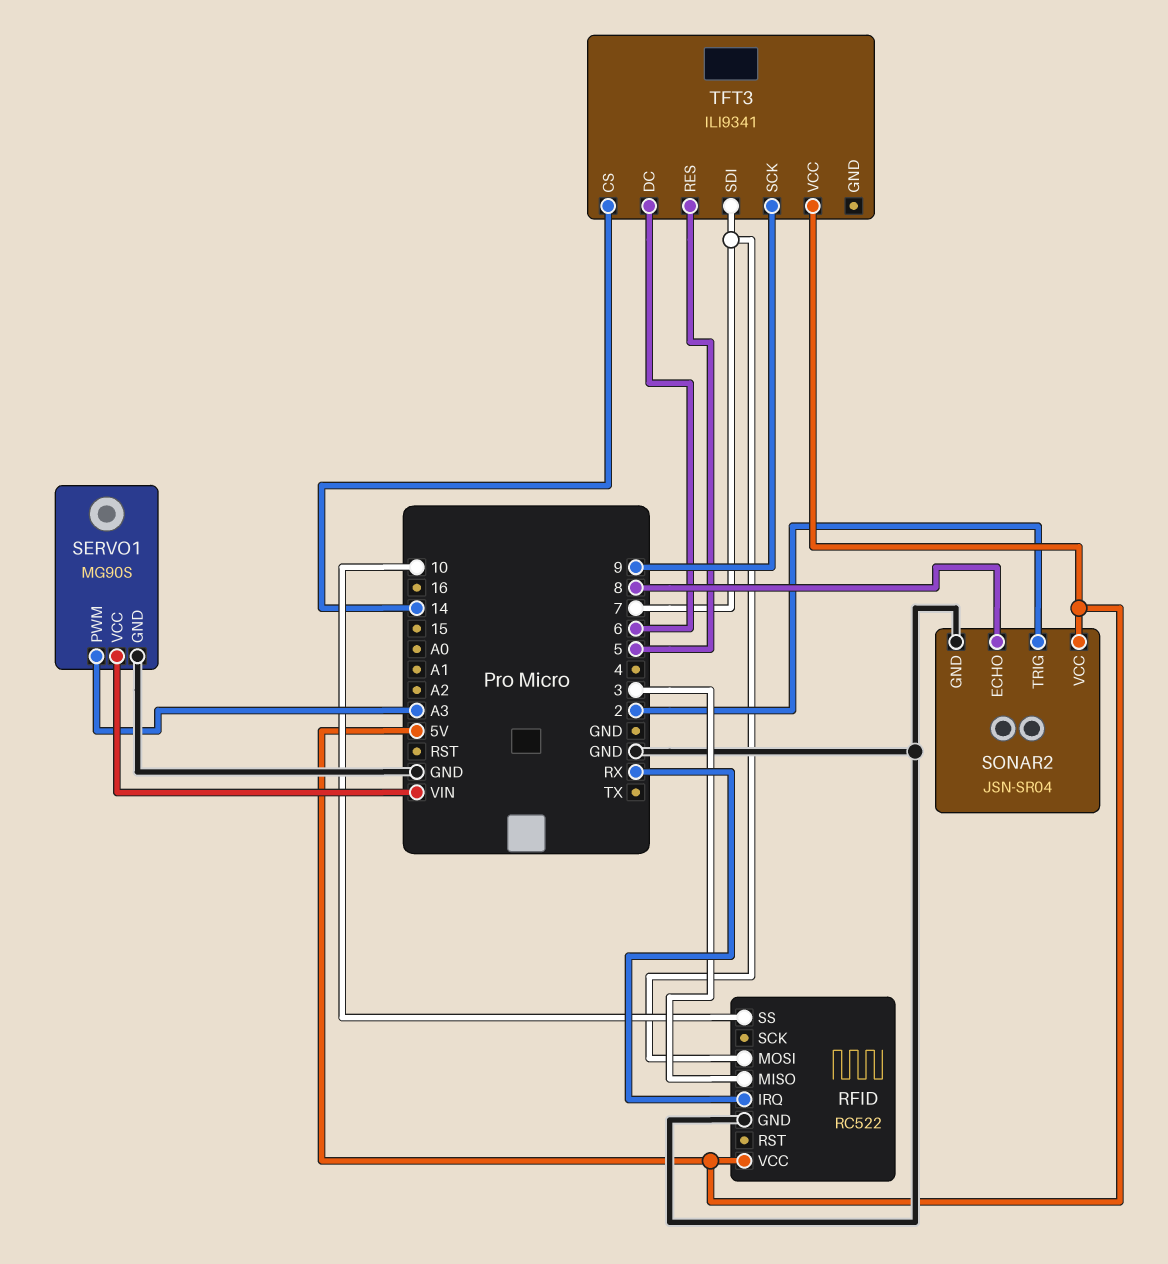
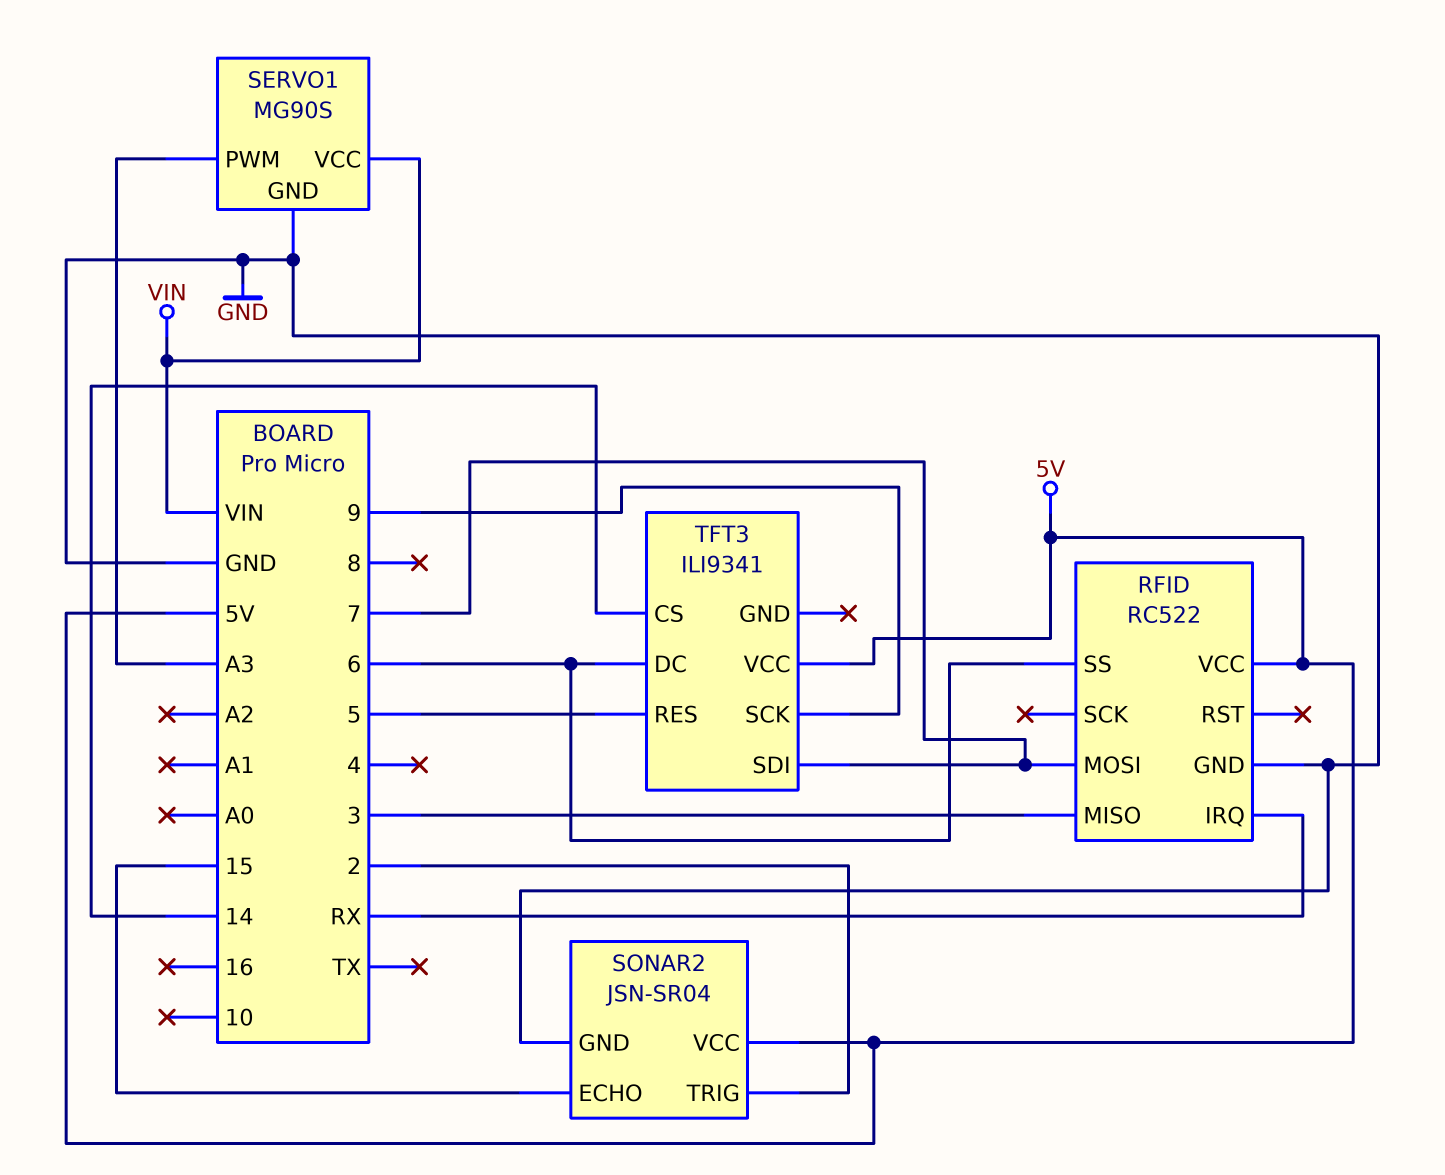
RFID pin SS: 10 -> 6
SONAR2 pin ECHO: 8 -> 15

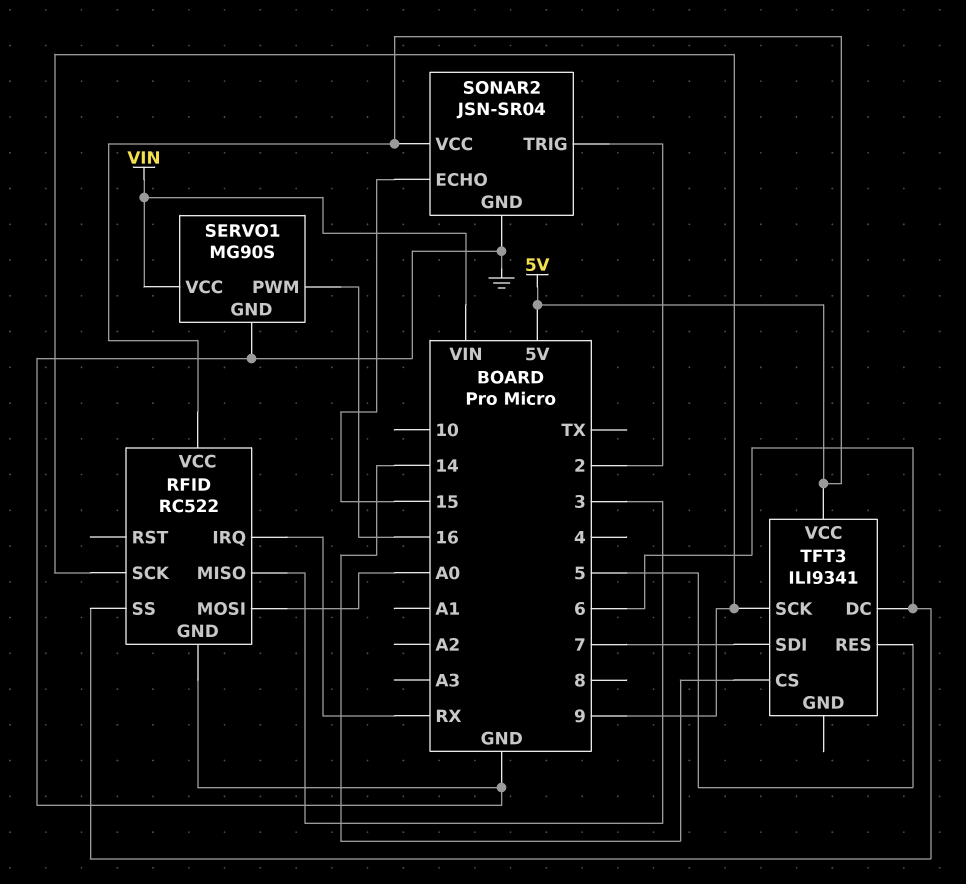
RFID pin MOSI: 7 -> A0
RFID pin SCK: none -> 9
SERVO1 pin PWM: A3 -> 16

